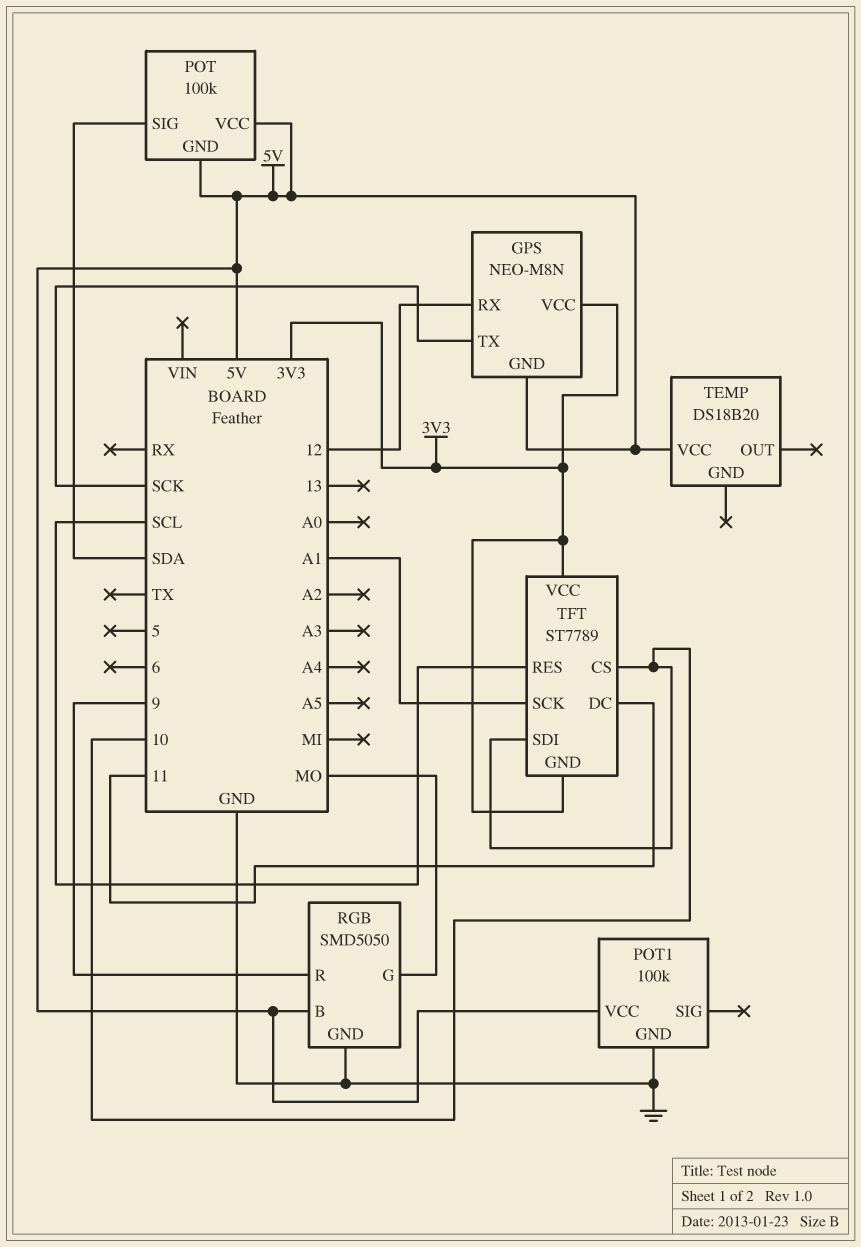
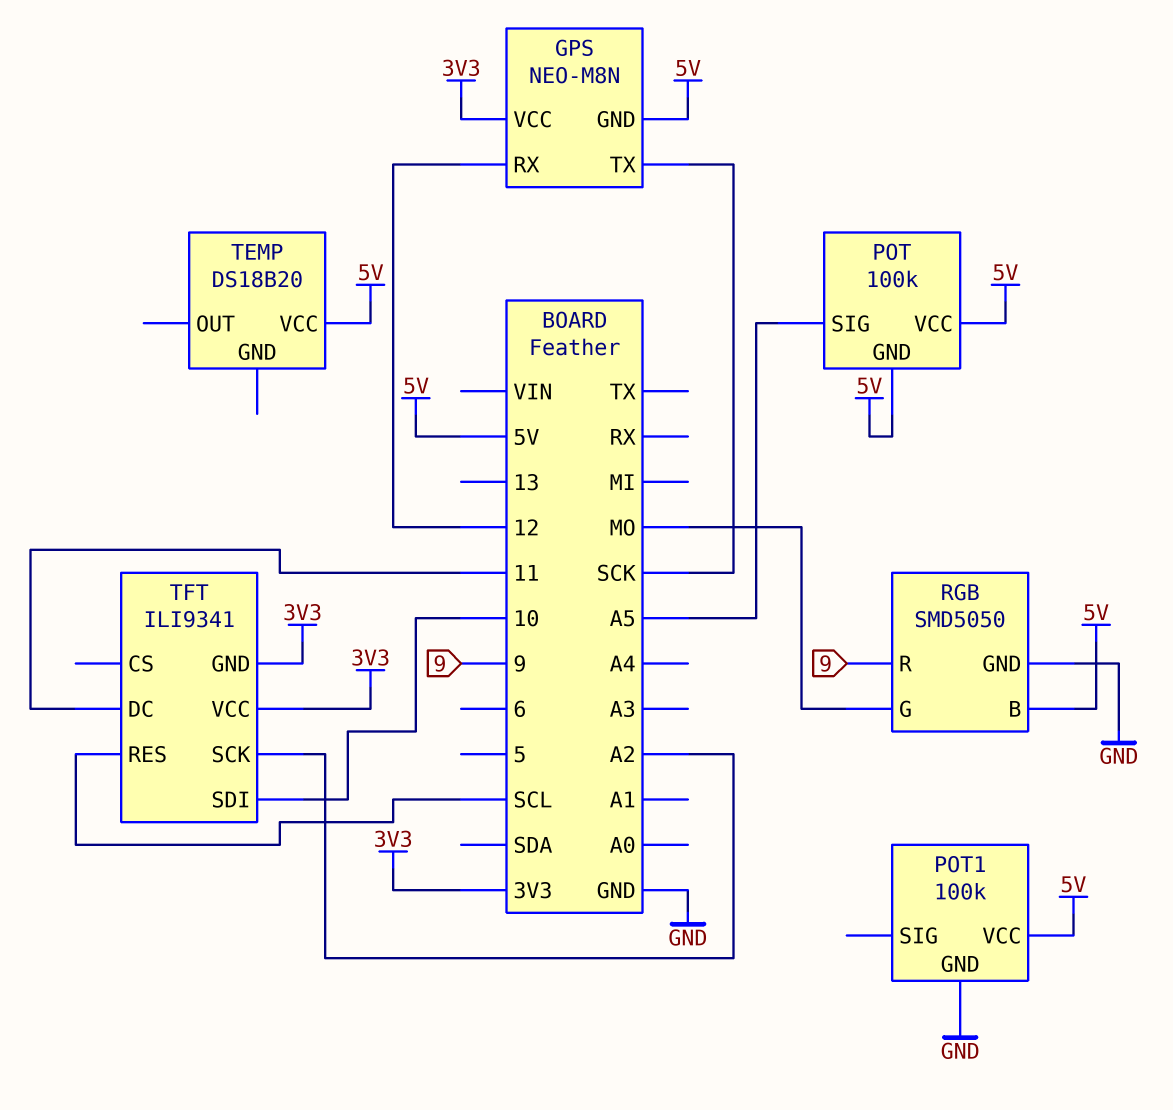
POT pin SIG: SDA -> A5
TFT: ST7789 -> ILI9341
TFT pin CS: 10 -> none
TFT pin SCK: A1 -> A2

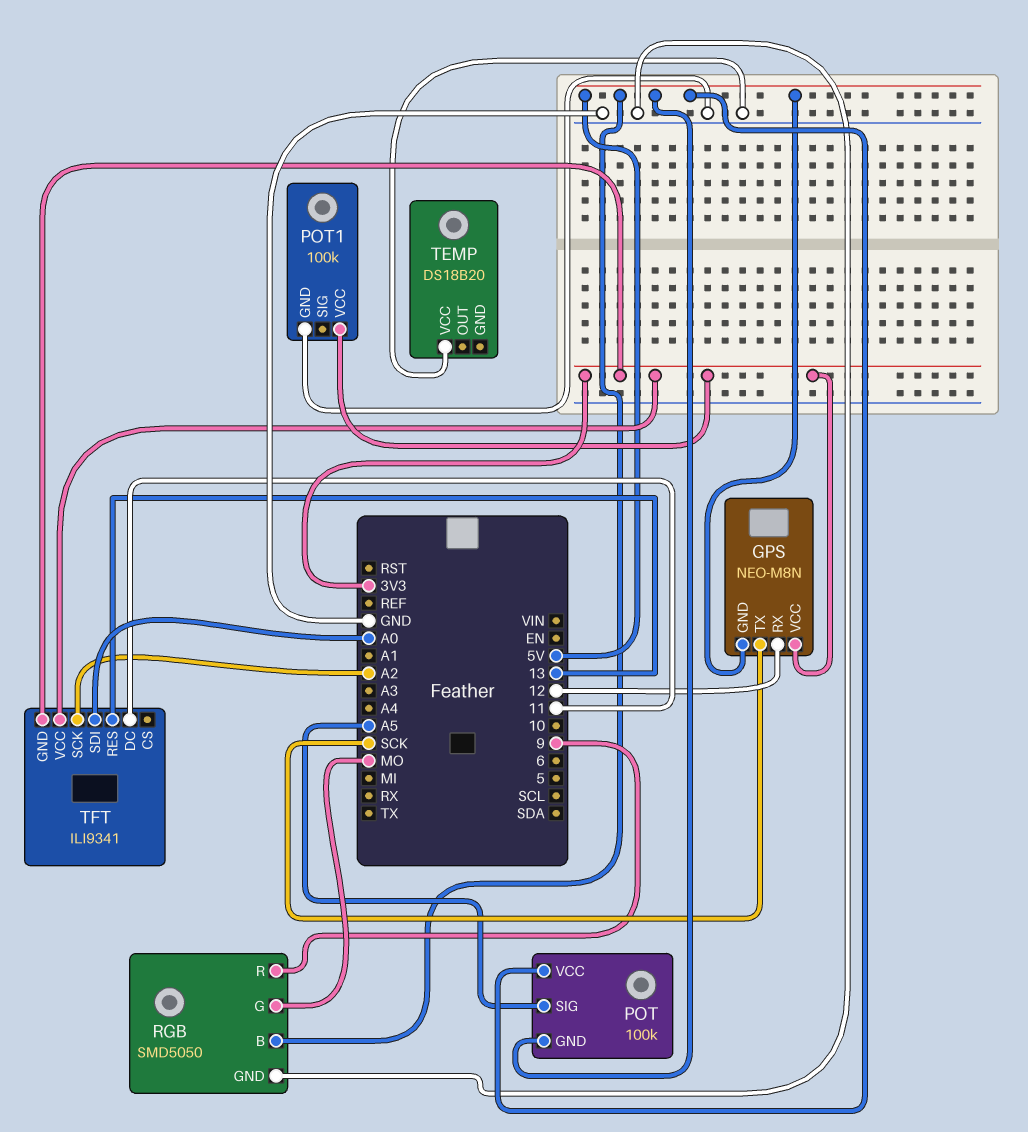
POT1 pin VCC: 5V -> 3V3
TEMP pin VCC: 5V -> GND
TFT pin RES: SCL -> 13
TFT pin SDI: 10 -> A0

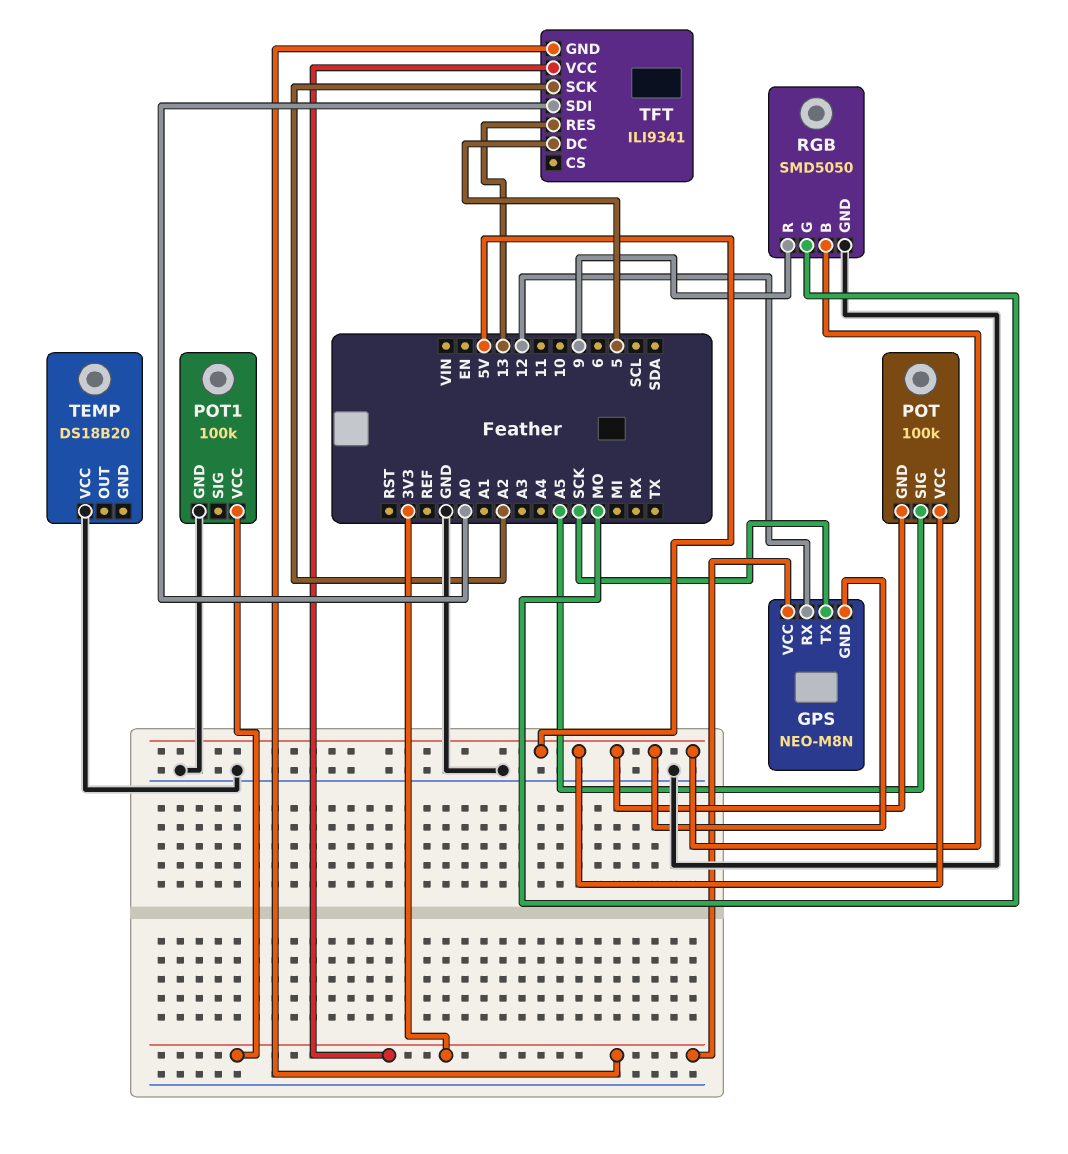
TFT pin DC: 11 -> 5

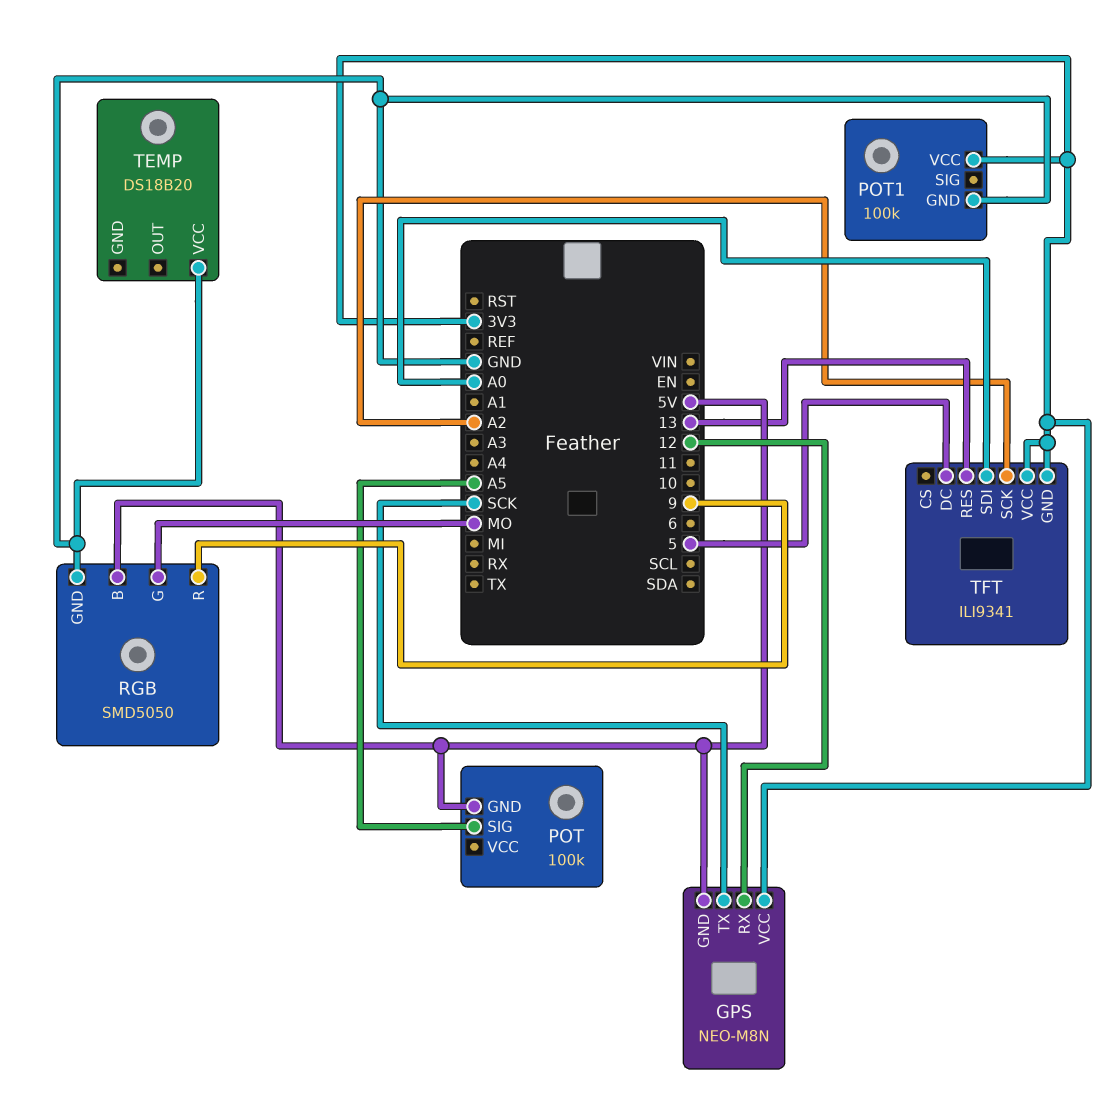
POT pin VCC: 5V -> none

